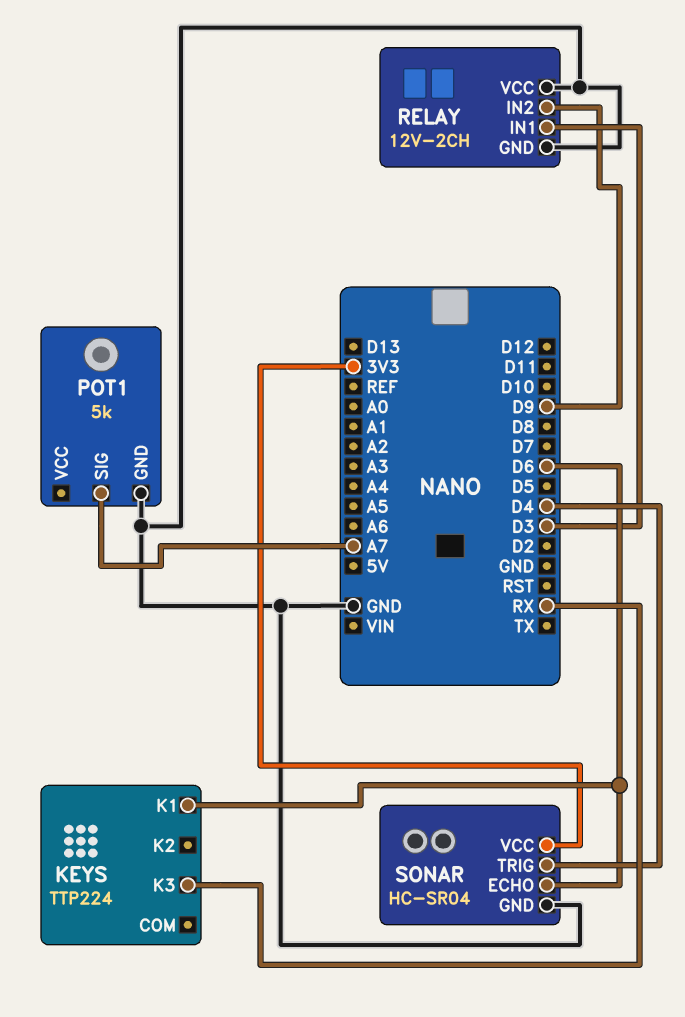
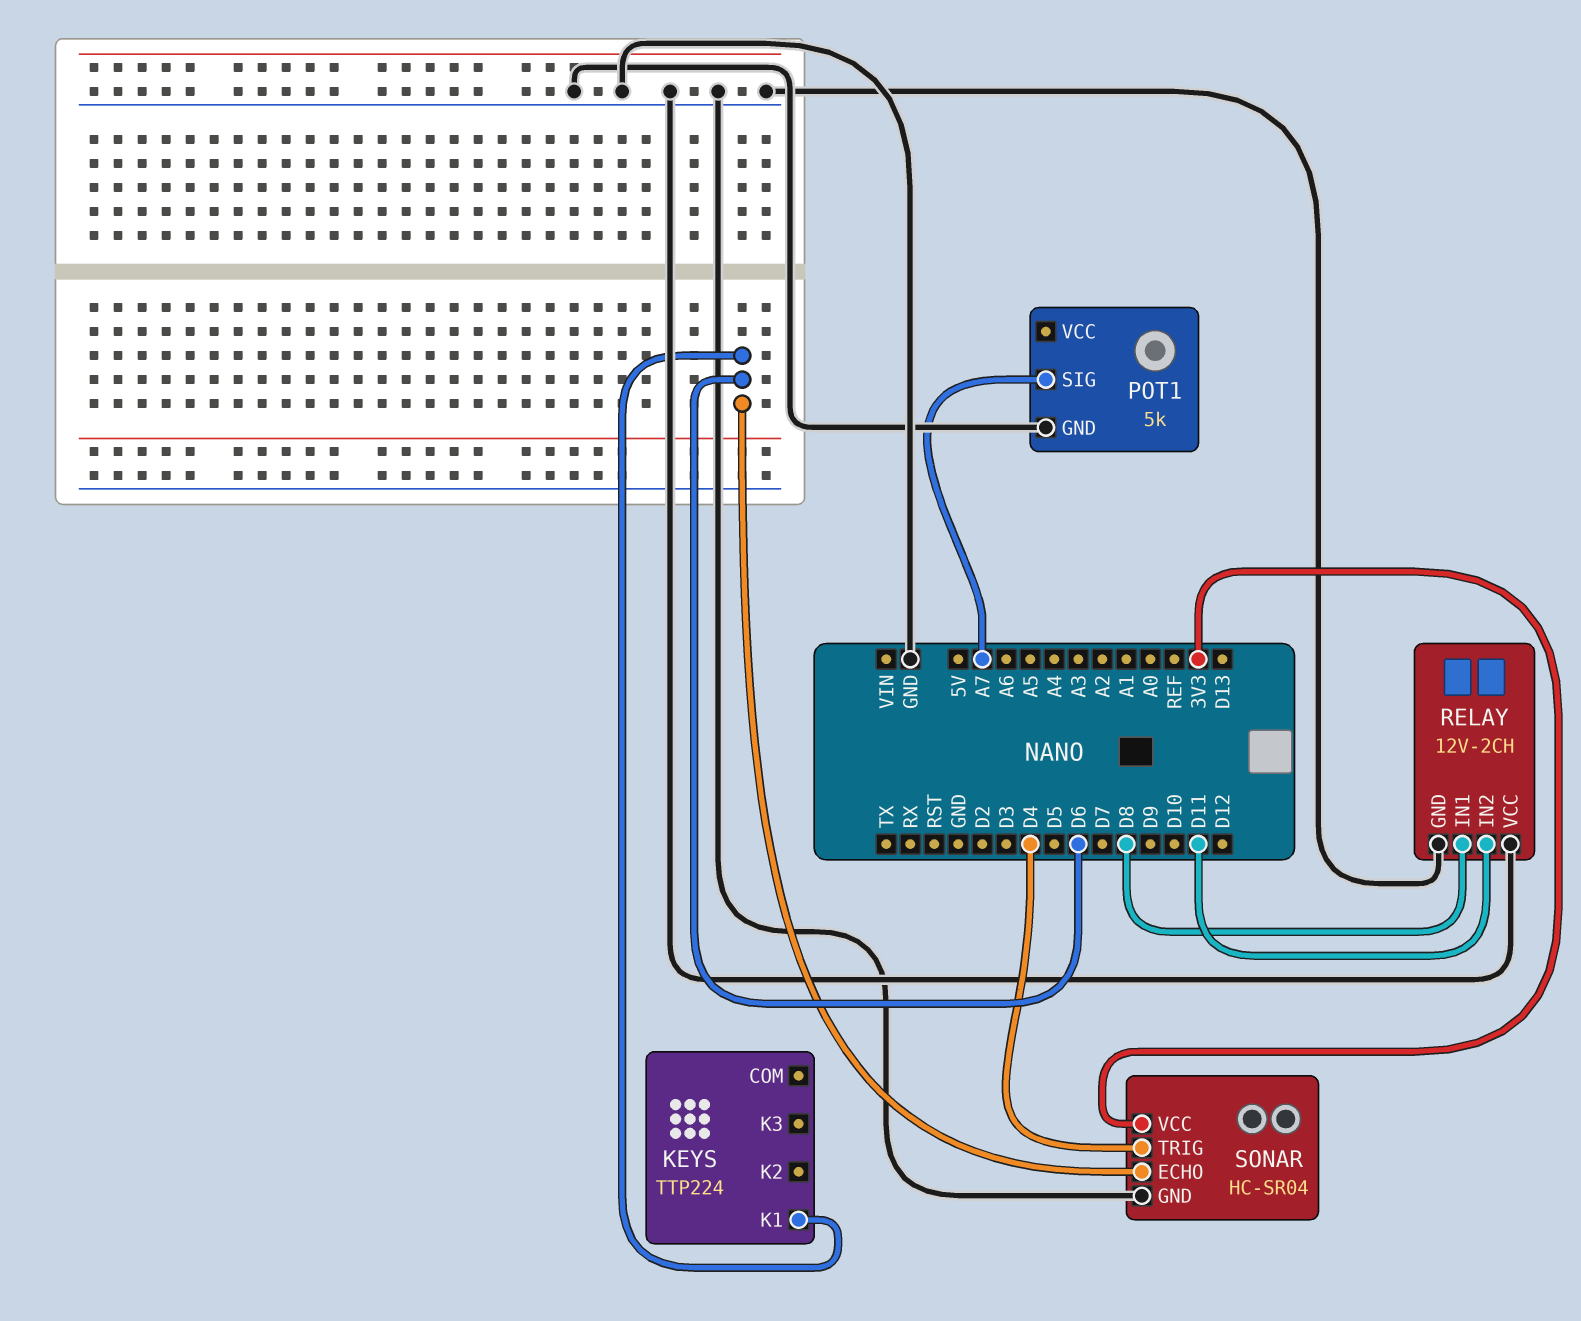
KEYS pin K3: RX -> none
RELAY pin IN1: D3 -> D8
RELAY pin IN2: D9 -> D11

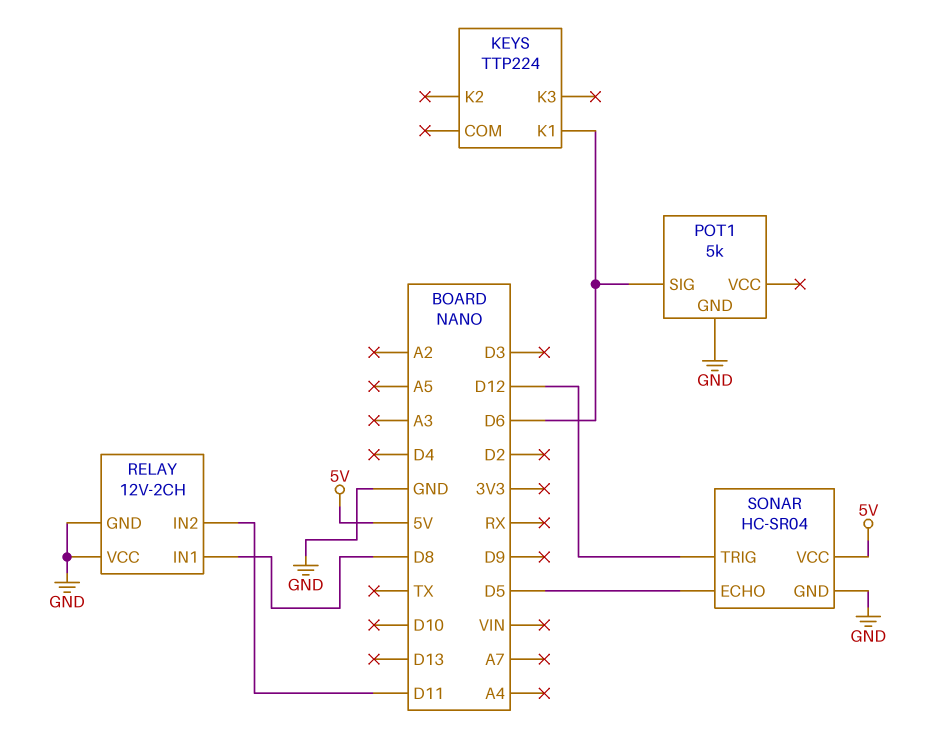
POT1 pin SIG: A7 -> D6
SONAR pin ECHO: D6 -> D5
SONAR pin TRIG: D4 -> D12
SONAR pin VCC: 3V3 -> 5V

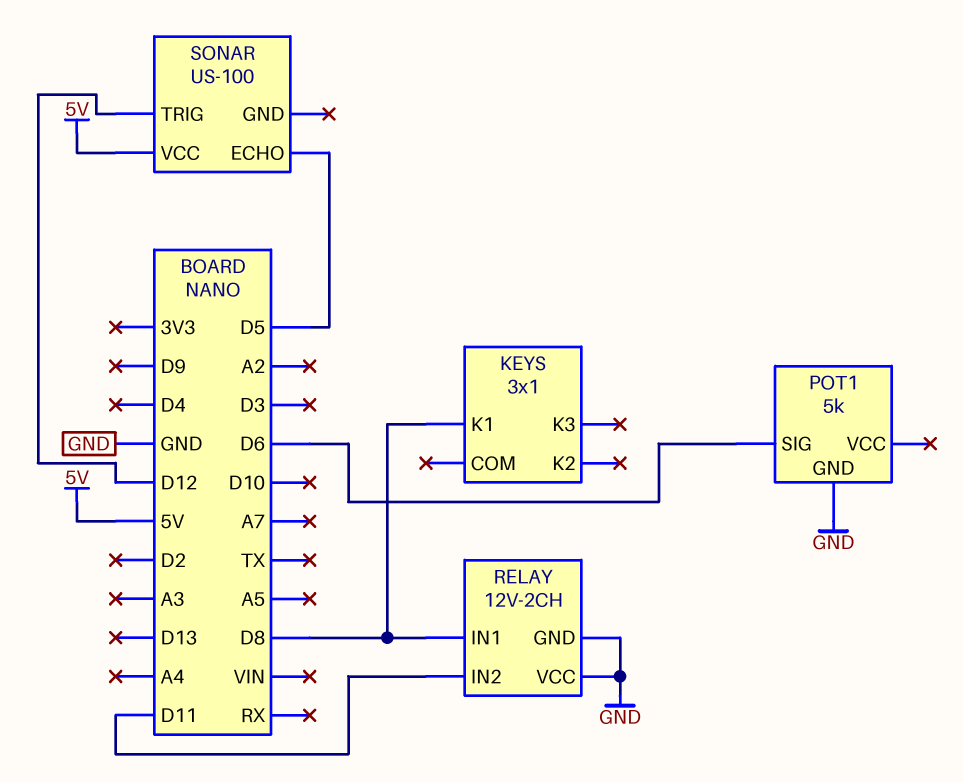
KEYS: TTP224 -> 3x1
KEYS pin K1: D6 -> D8
SONAR: HC-SR04 -> US-100
SONAR pin GND: GND -> none

